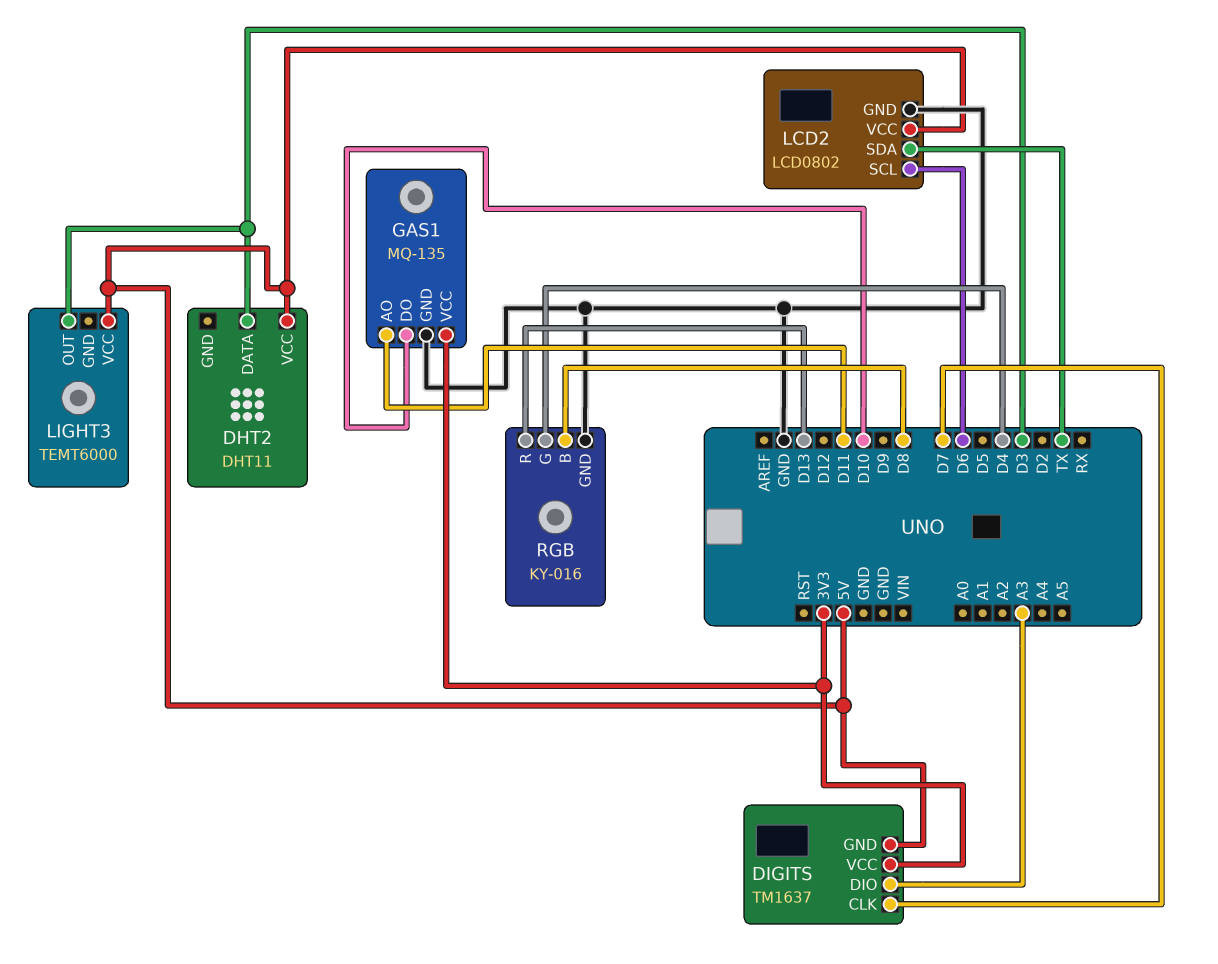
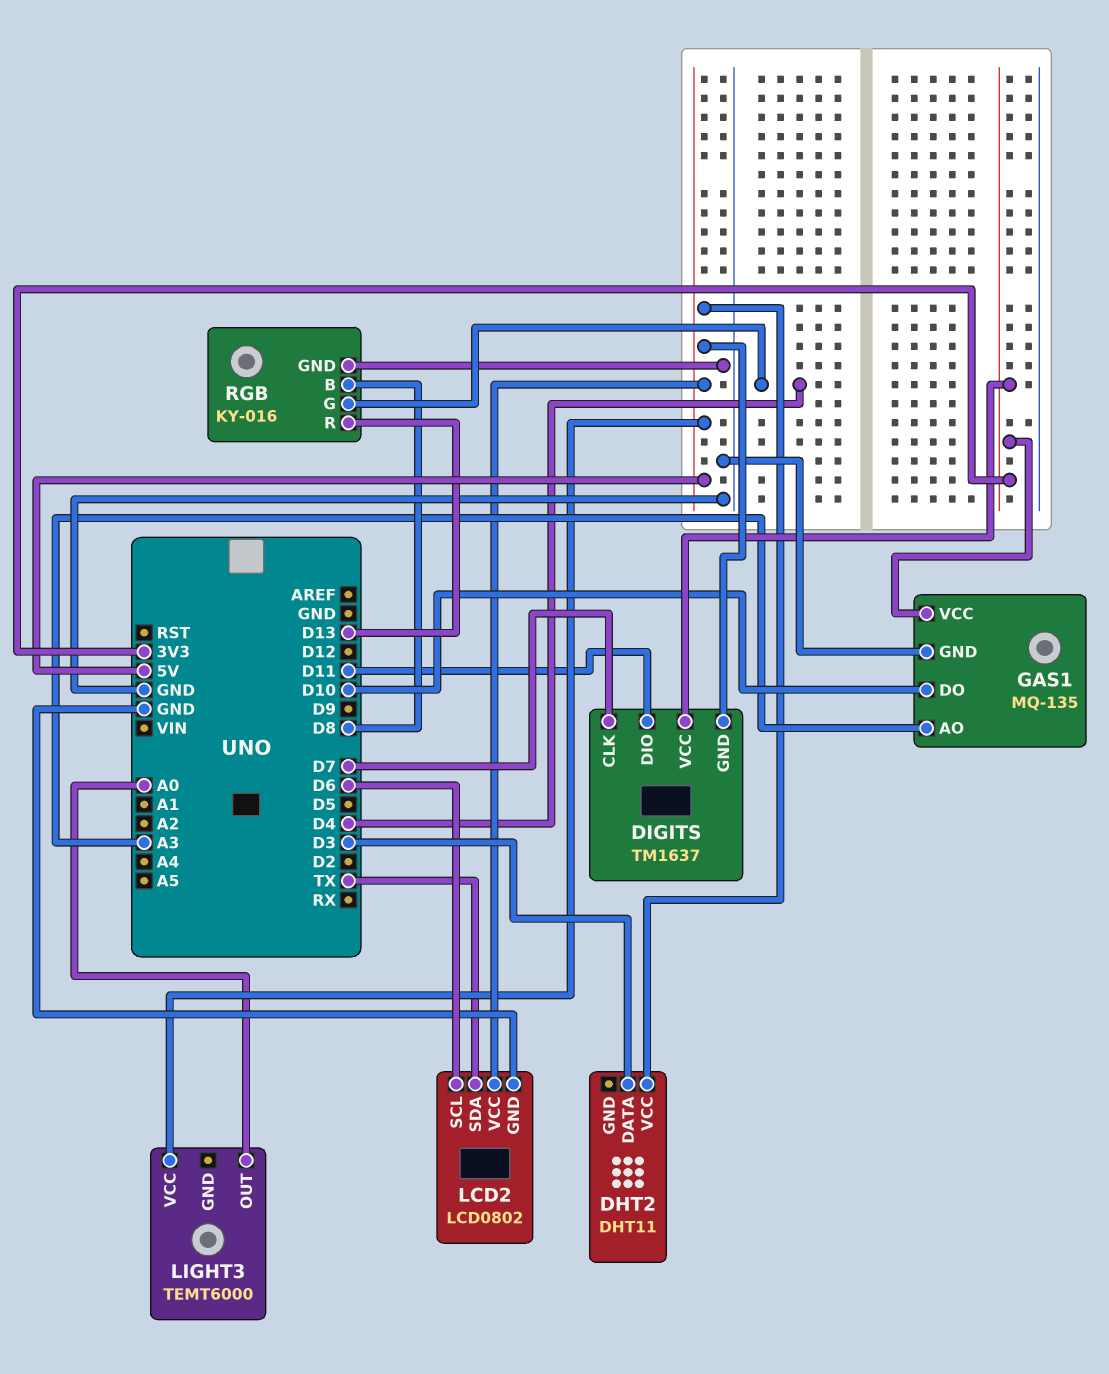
DIGITS pin DIO: A3 -> D11
GAS1 pin AO: D11 -> A3
LIGHT3 pin OUT: D3 -> A0

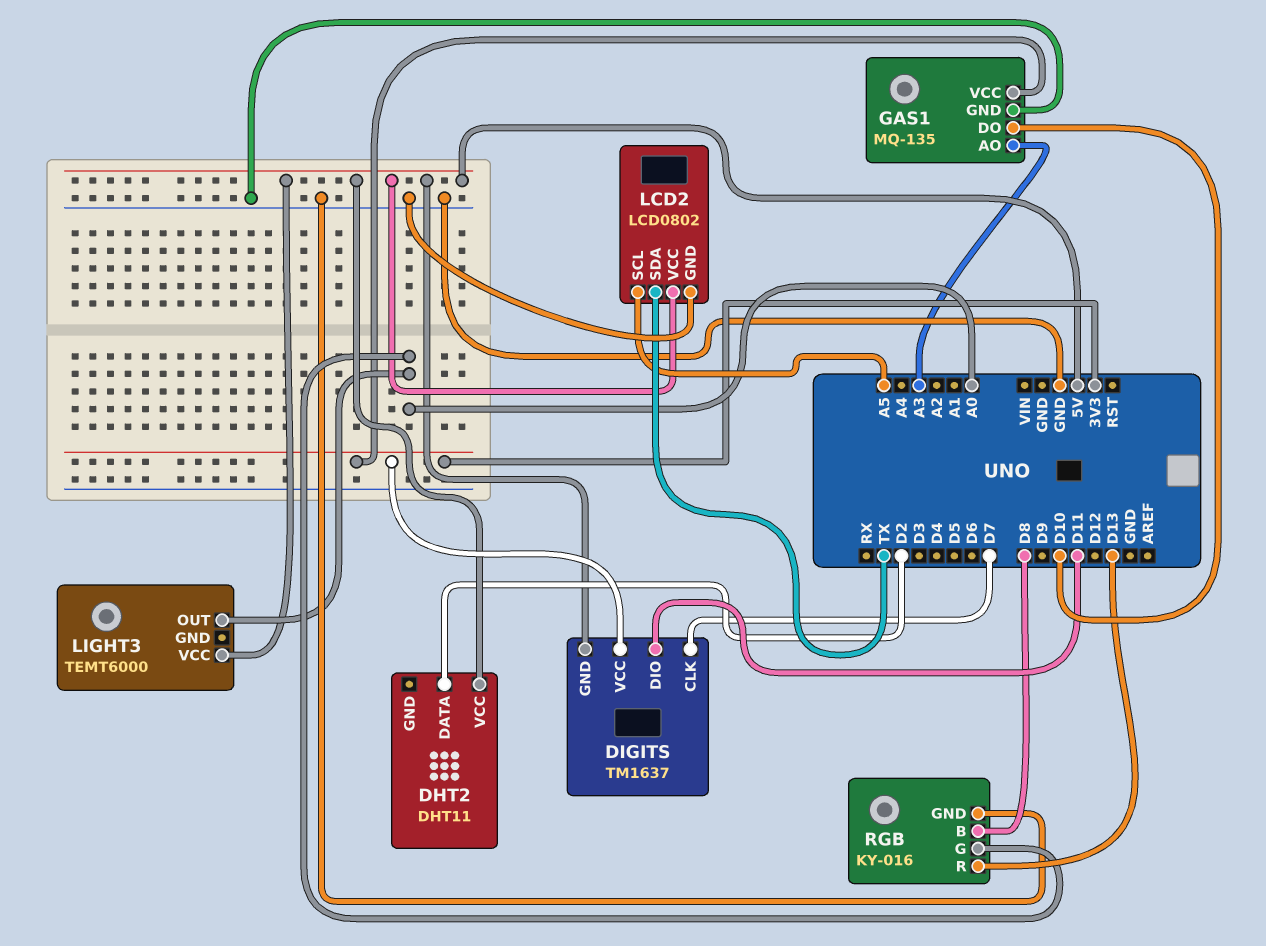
DHT2 pin DATA: D3 -> D2
LCD2 pin SCL: D6 -> A5
RGB pin G: D4 -> A0

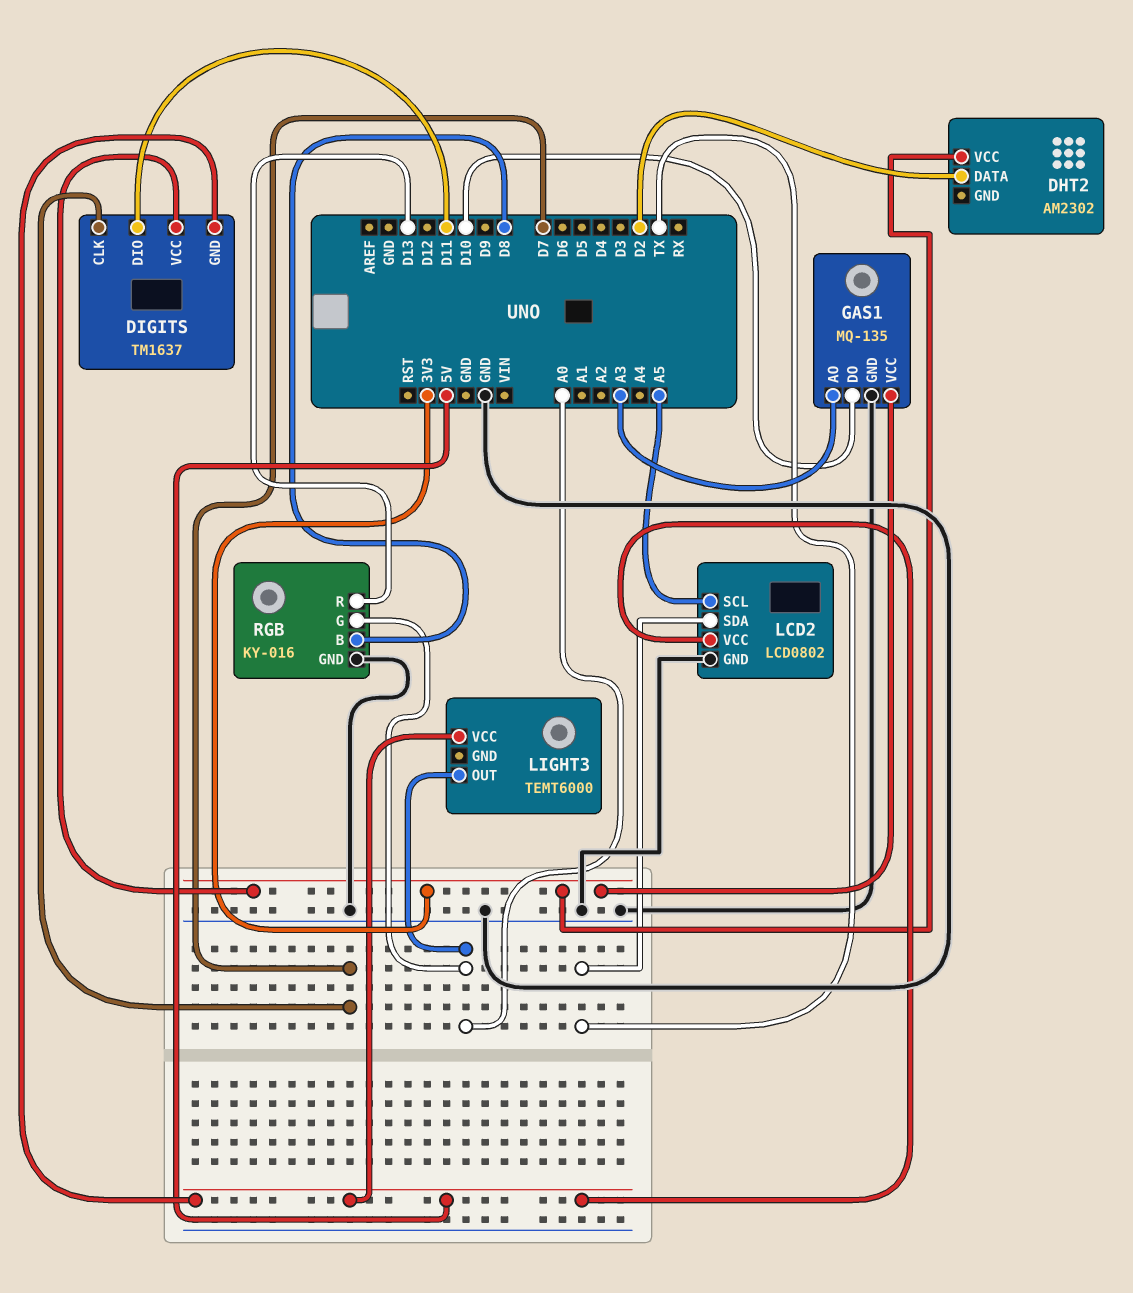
DHT2: DHT11 -> AM2302
DHT2 pin VCC: 5V -> 3V3

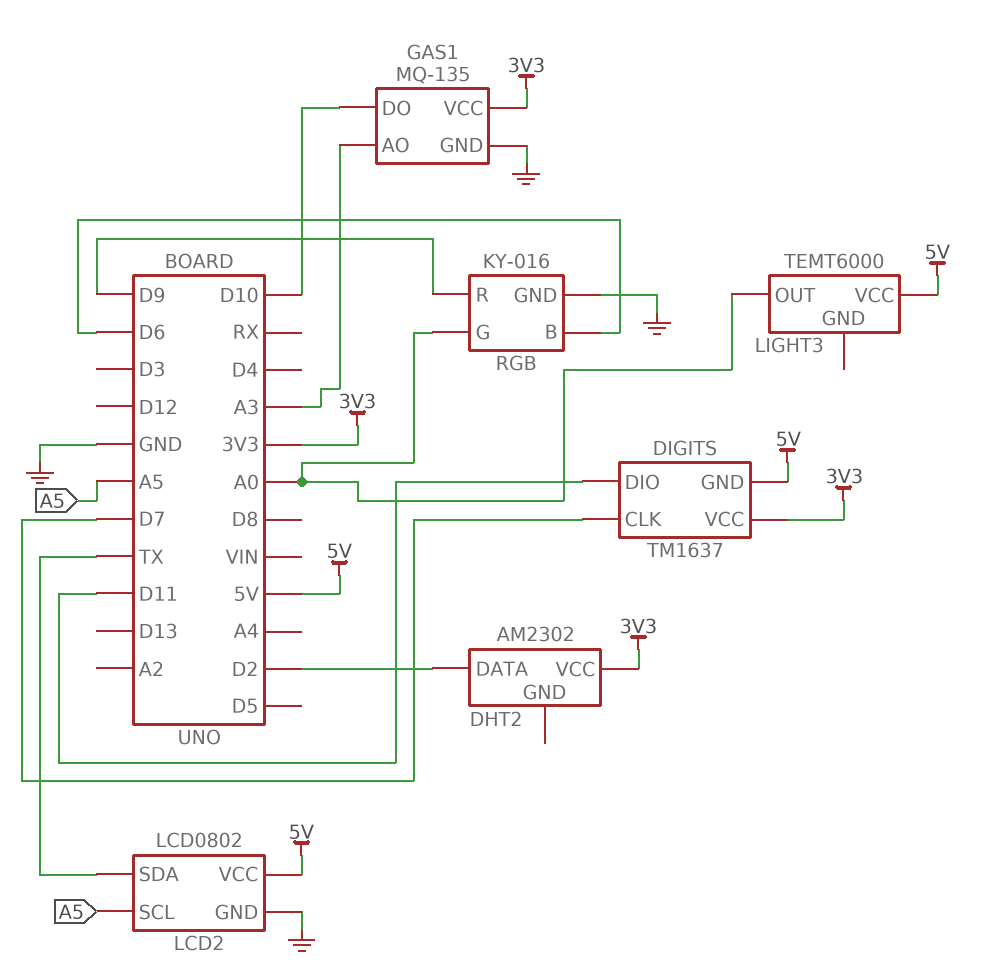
RGB pin B: D8 -> D6
RGB pin R: D13 -> D9

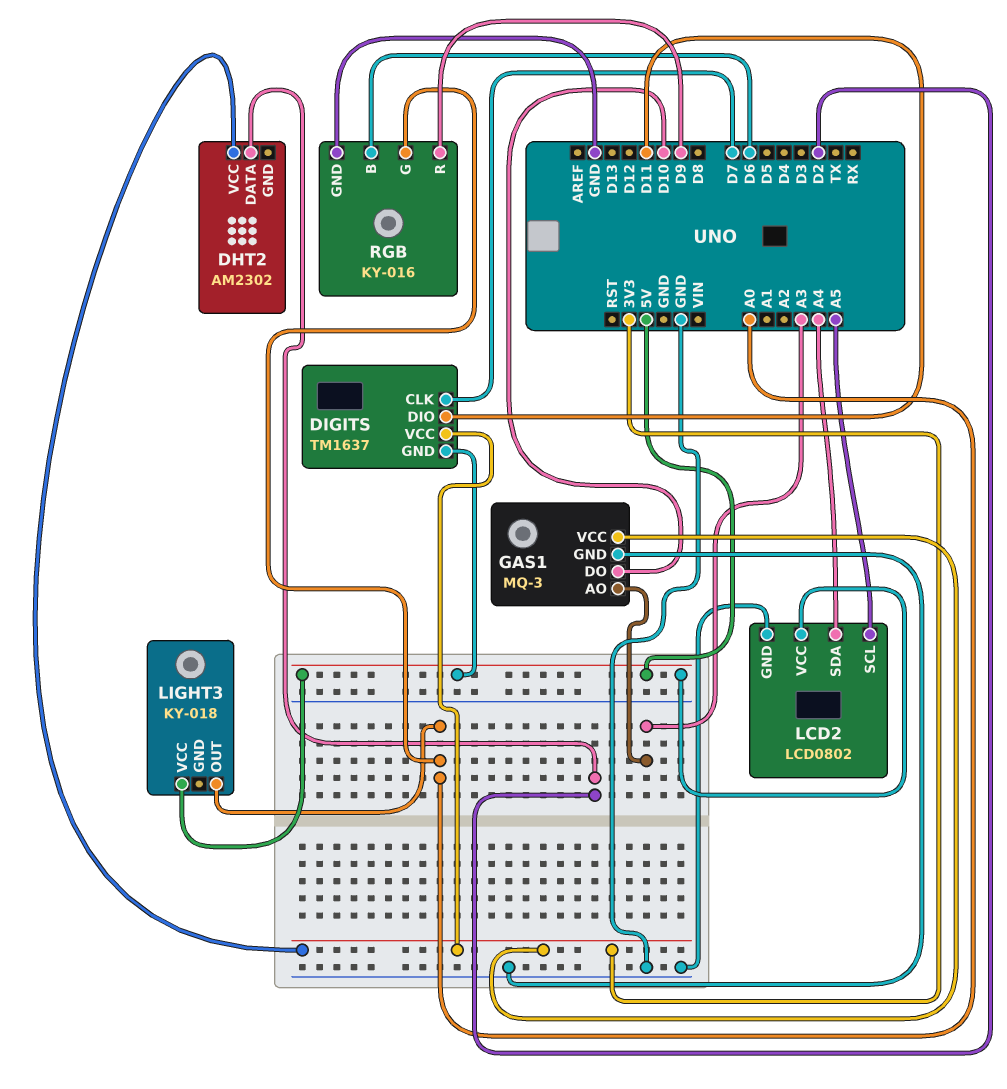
GAS1: MQ-135 -> MQ-3
LCD2 pin SDA: TX -> A4
LIGHT3: TEMT6000 -> KY-018

